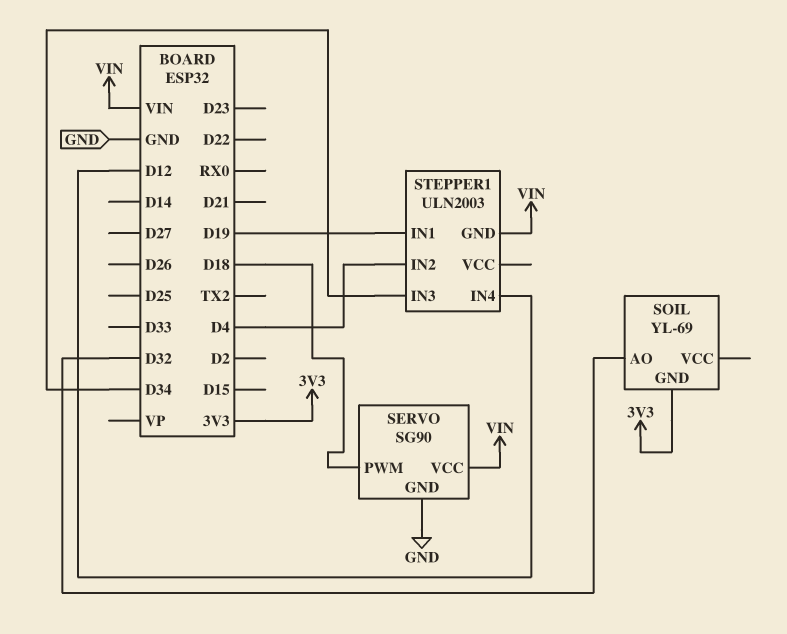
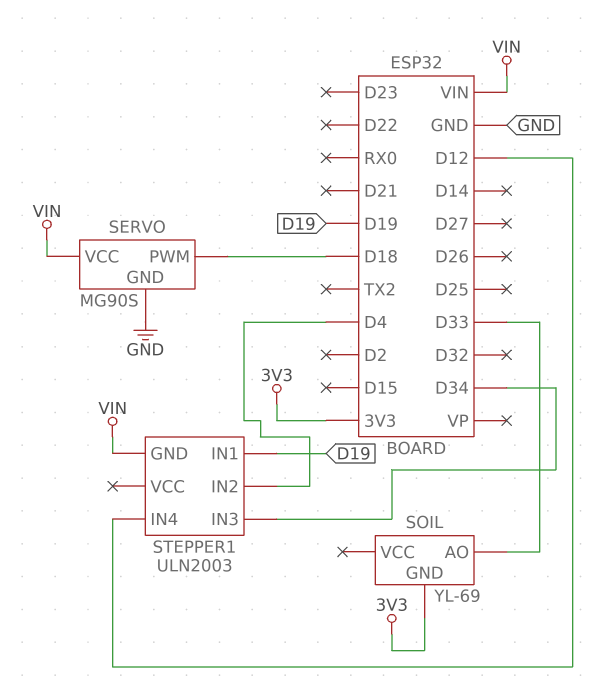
SERVO: SG90 -> MG90S
SOIL pin AO: D32 -> D33

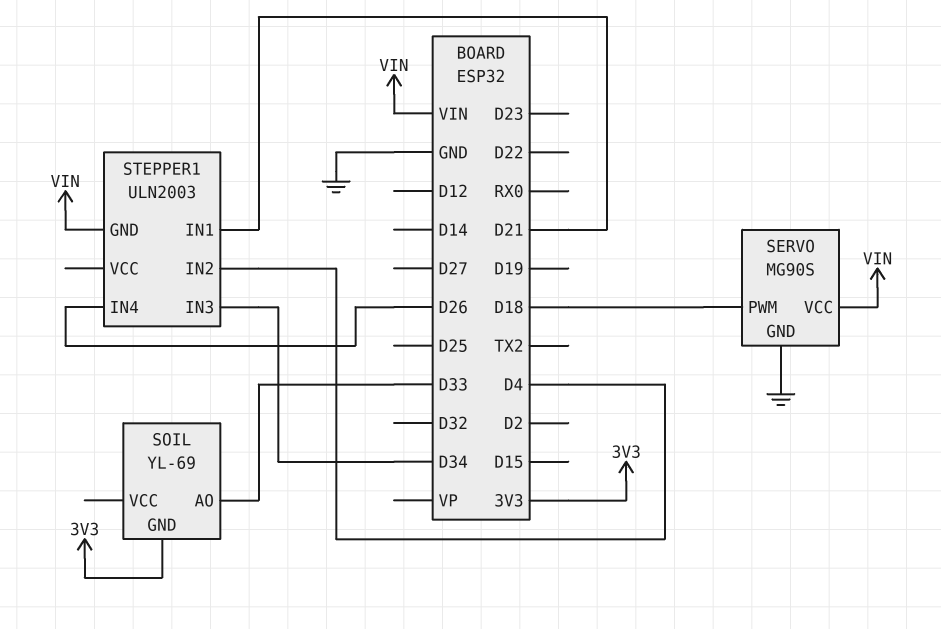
STEPPER1 pin IN1: D19 -> D21
STEPPER1 pin IN4: D12 -> D26

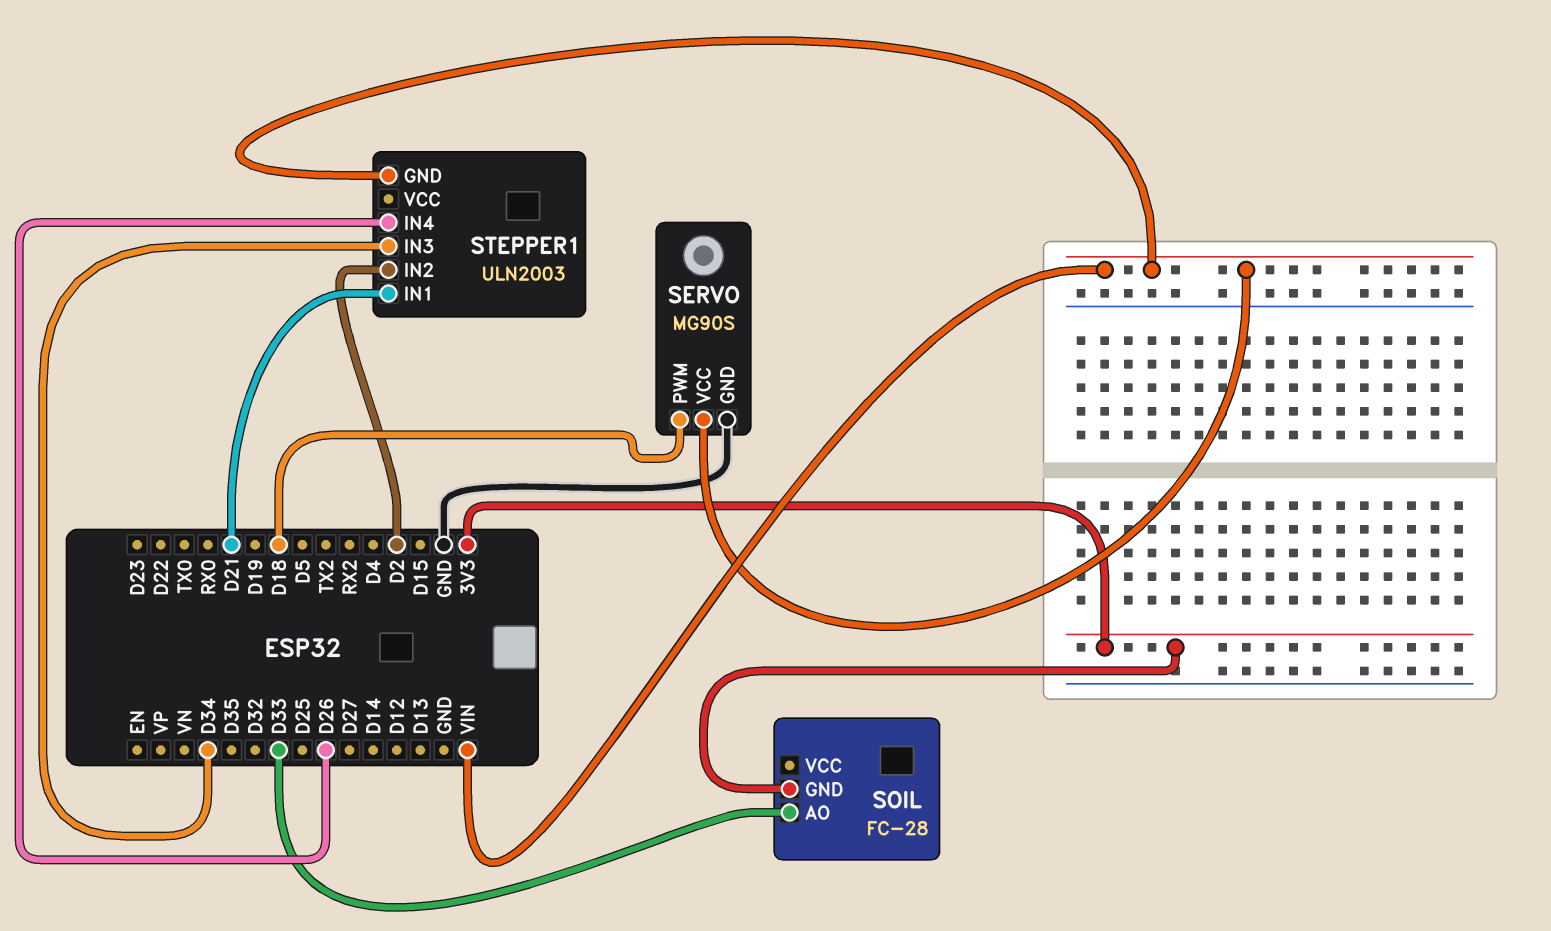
SOIL: YL-69 -> FC-28
STEPPER1 pin IN2: D4 -> D2

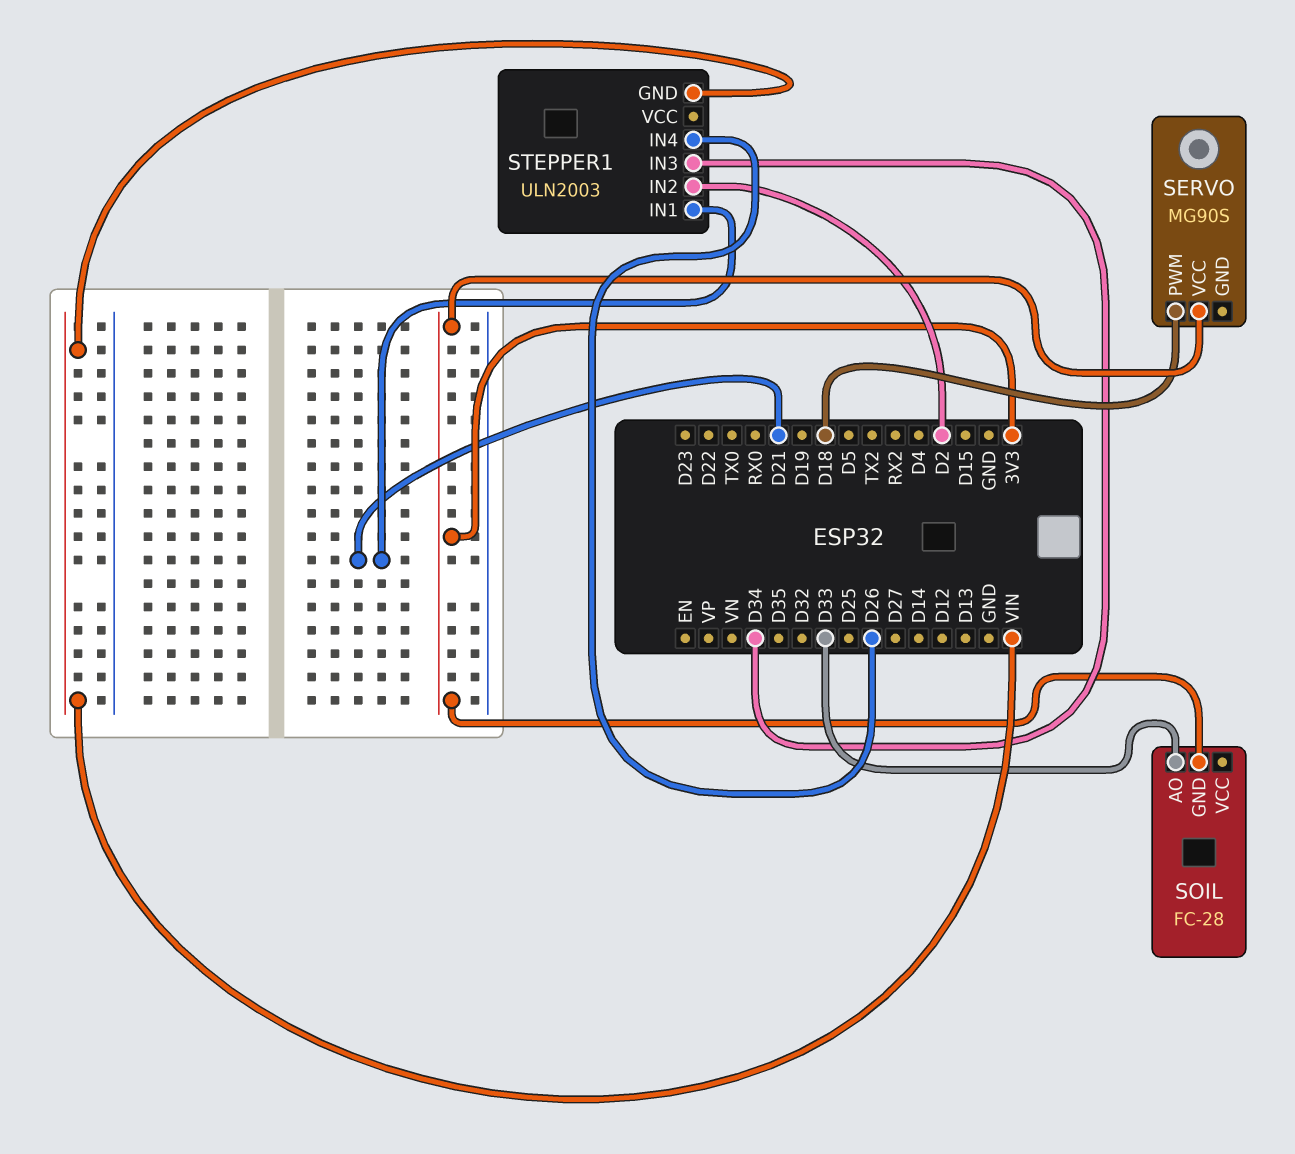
SERVO pin GND: GND -> none
SERVO pin VCC: VIN -> 3V3

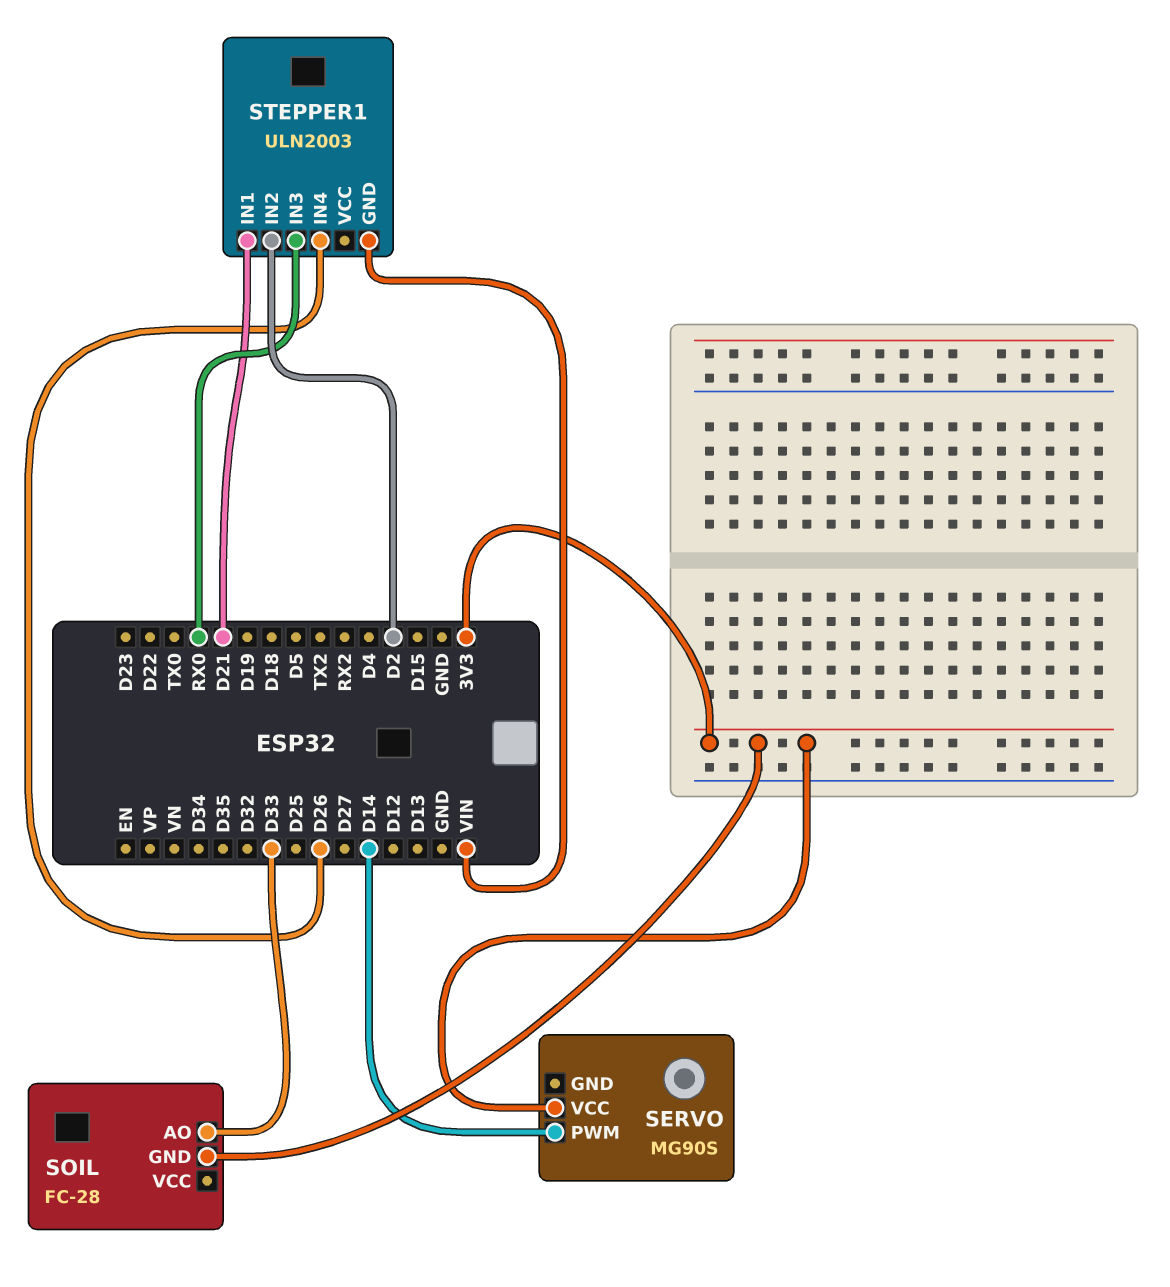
SERVO pin PWM: D18 -> D14
STEPPER1 pin IN3: D34 -> RX0

